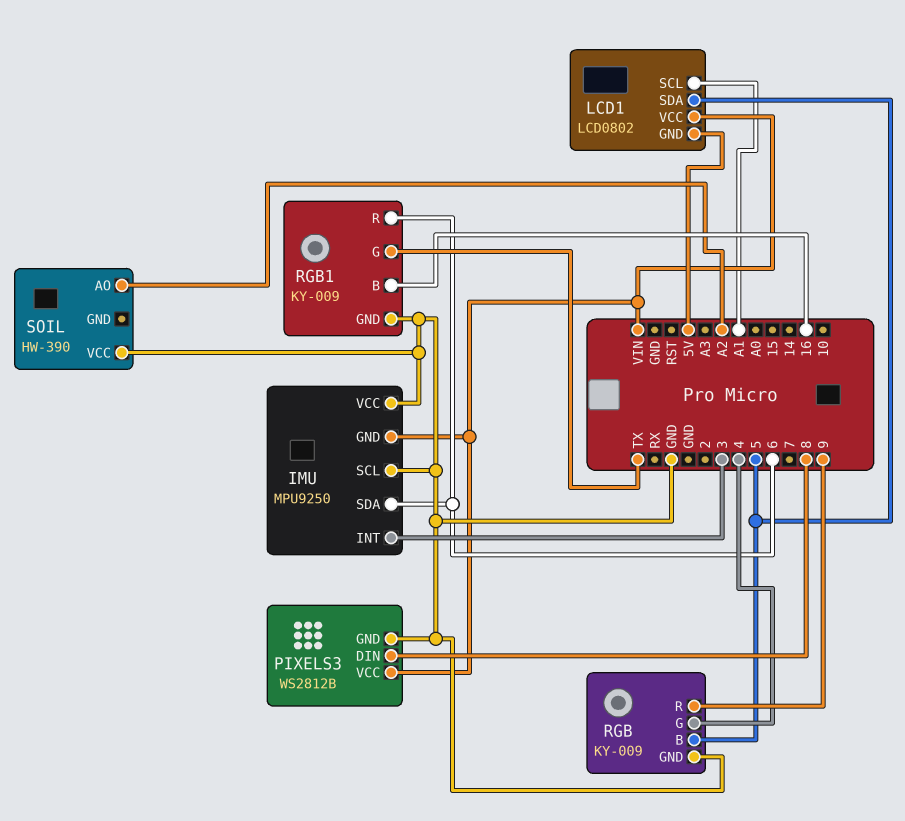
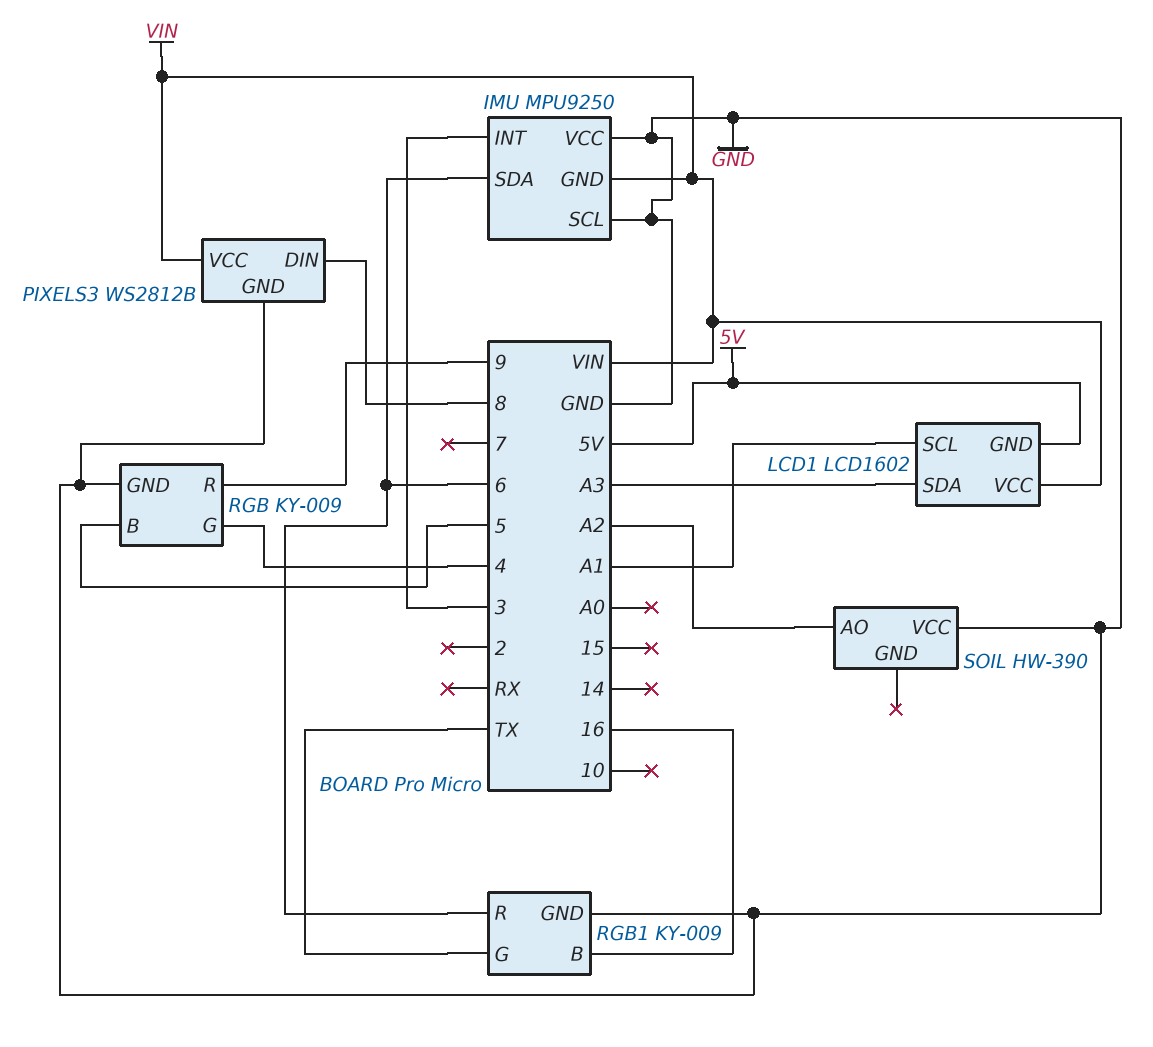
LCD1: LCD0802 -> LCD1602
LCD1 pin SDA: 5 -> A3

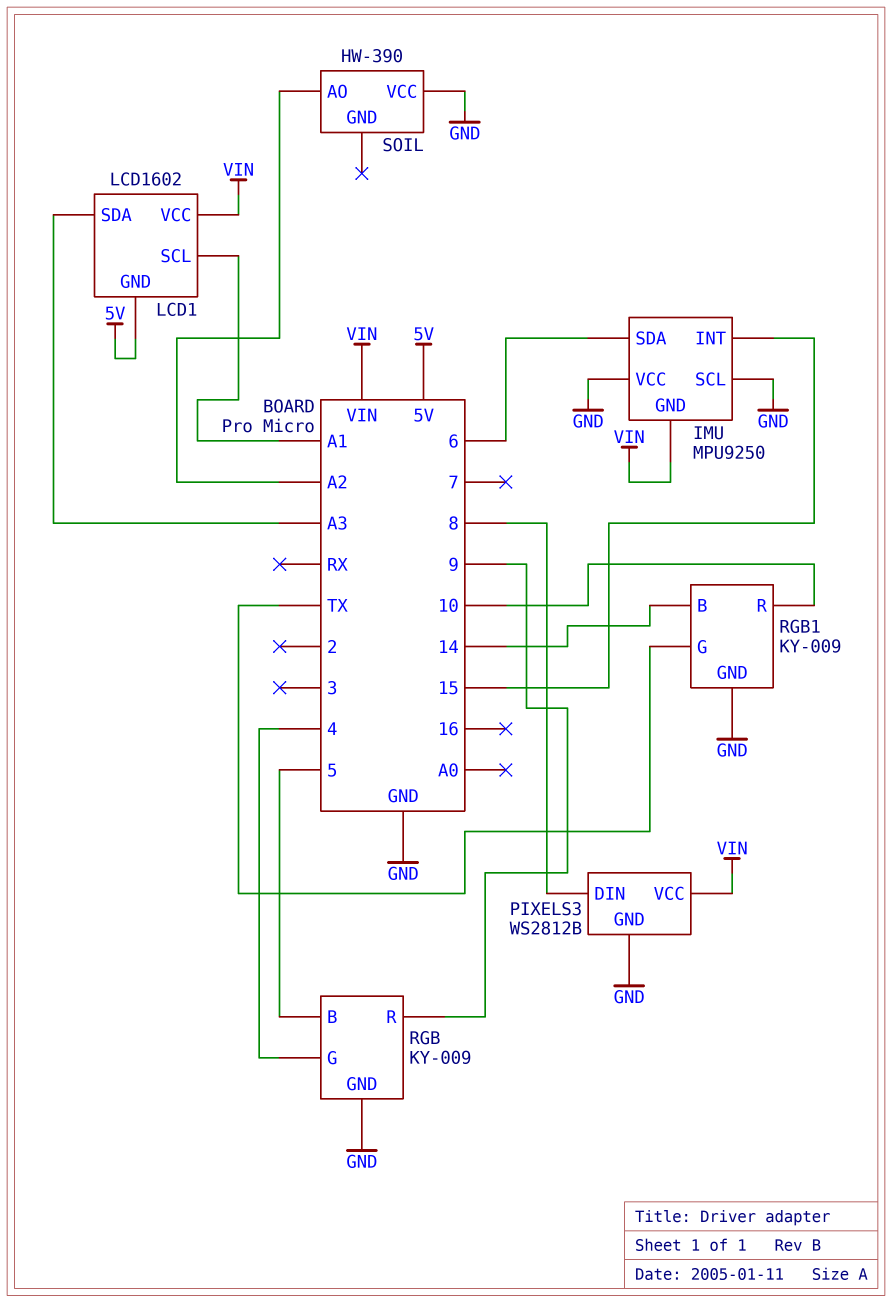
IMU pin INT: 3 -> 15
RGB1 pin B: 16 -> 14
RGB1 pin R: 6 -> 10

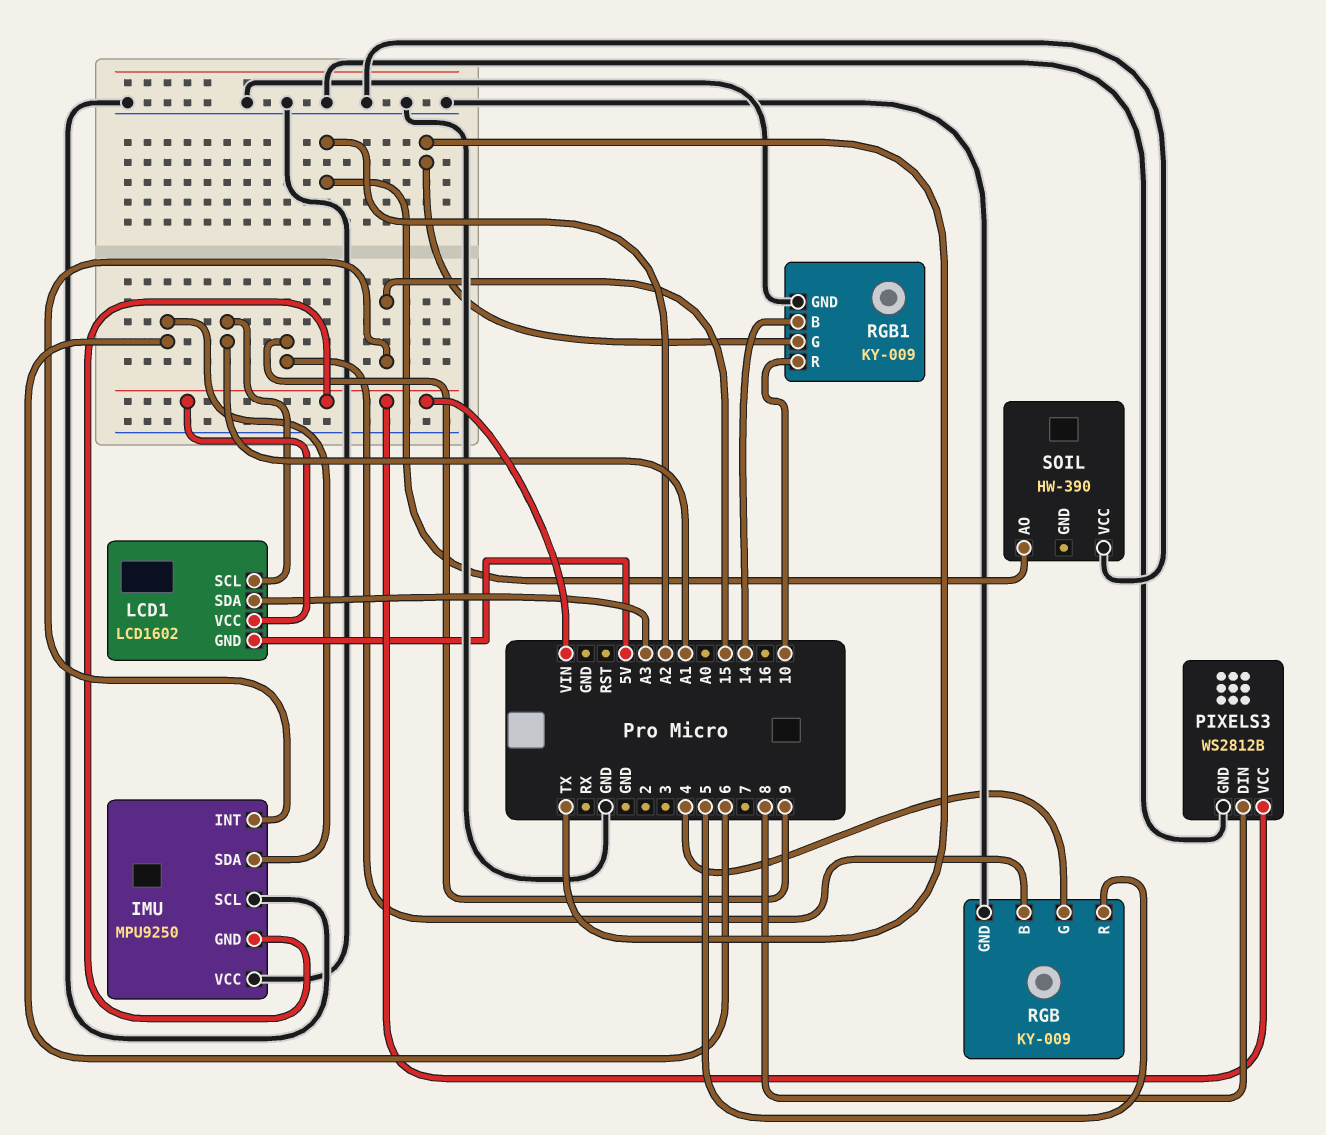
RGB pin B: 5 -> 9
RGB pin R: 9 -> 5

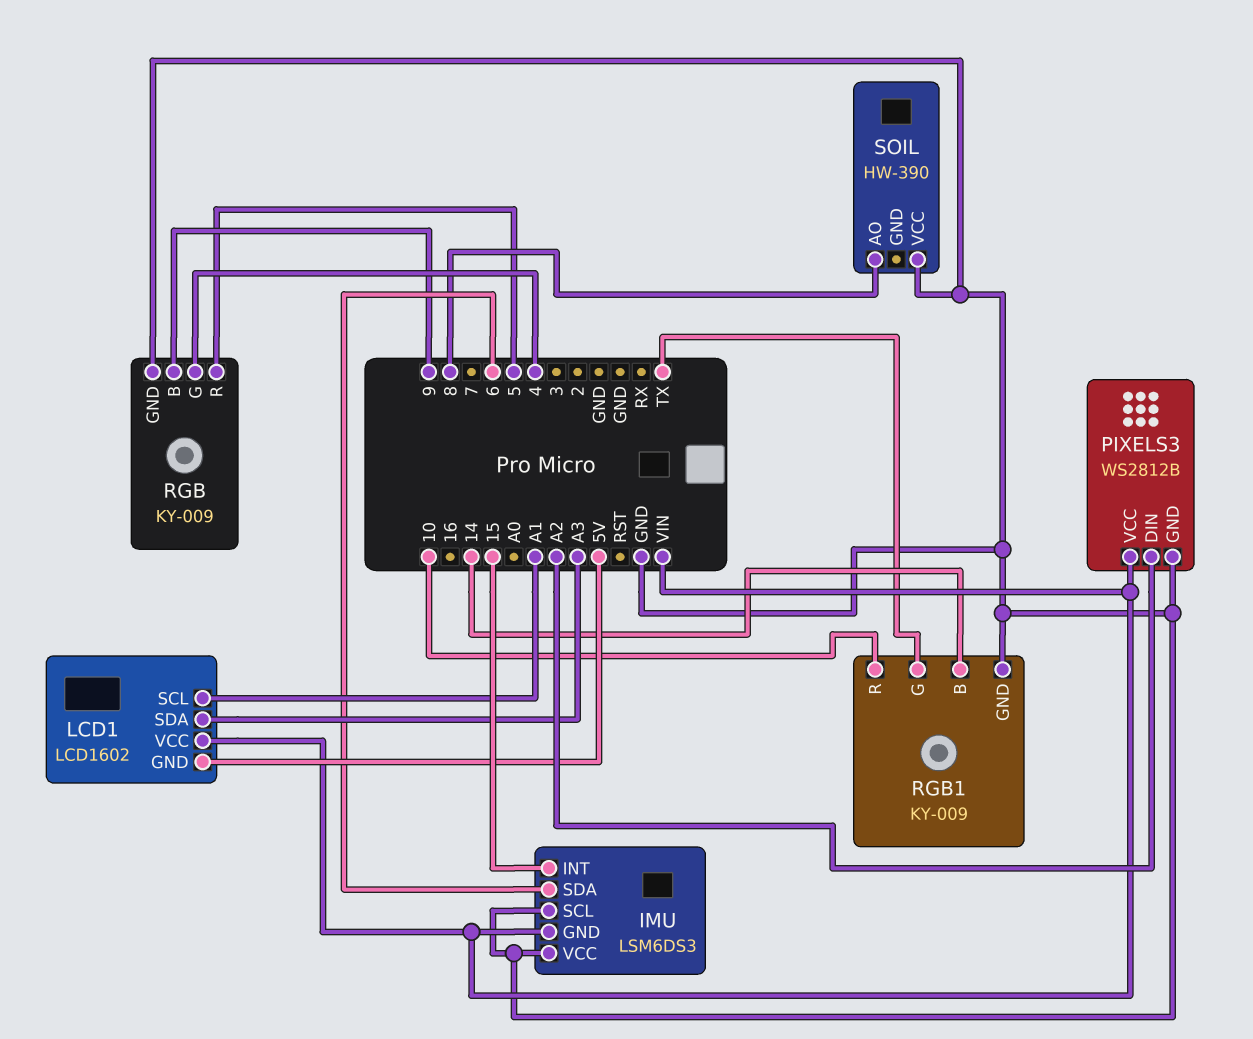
IMU: MPU9250 -> LSM6DS3
PIXELS3 pin DIN: 8 -> A2
SOIL pin AO: A2 -> 8

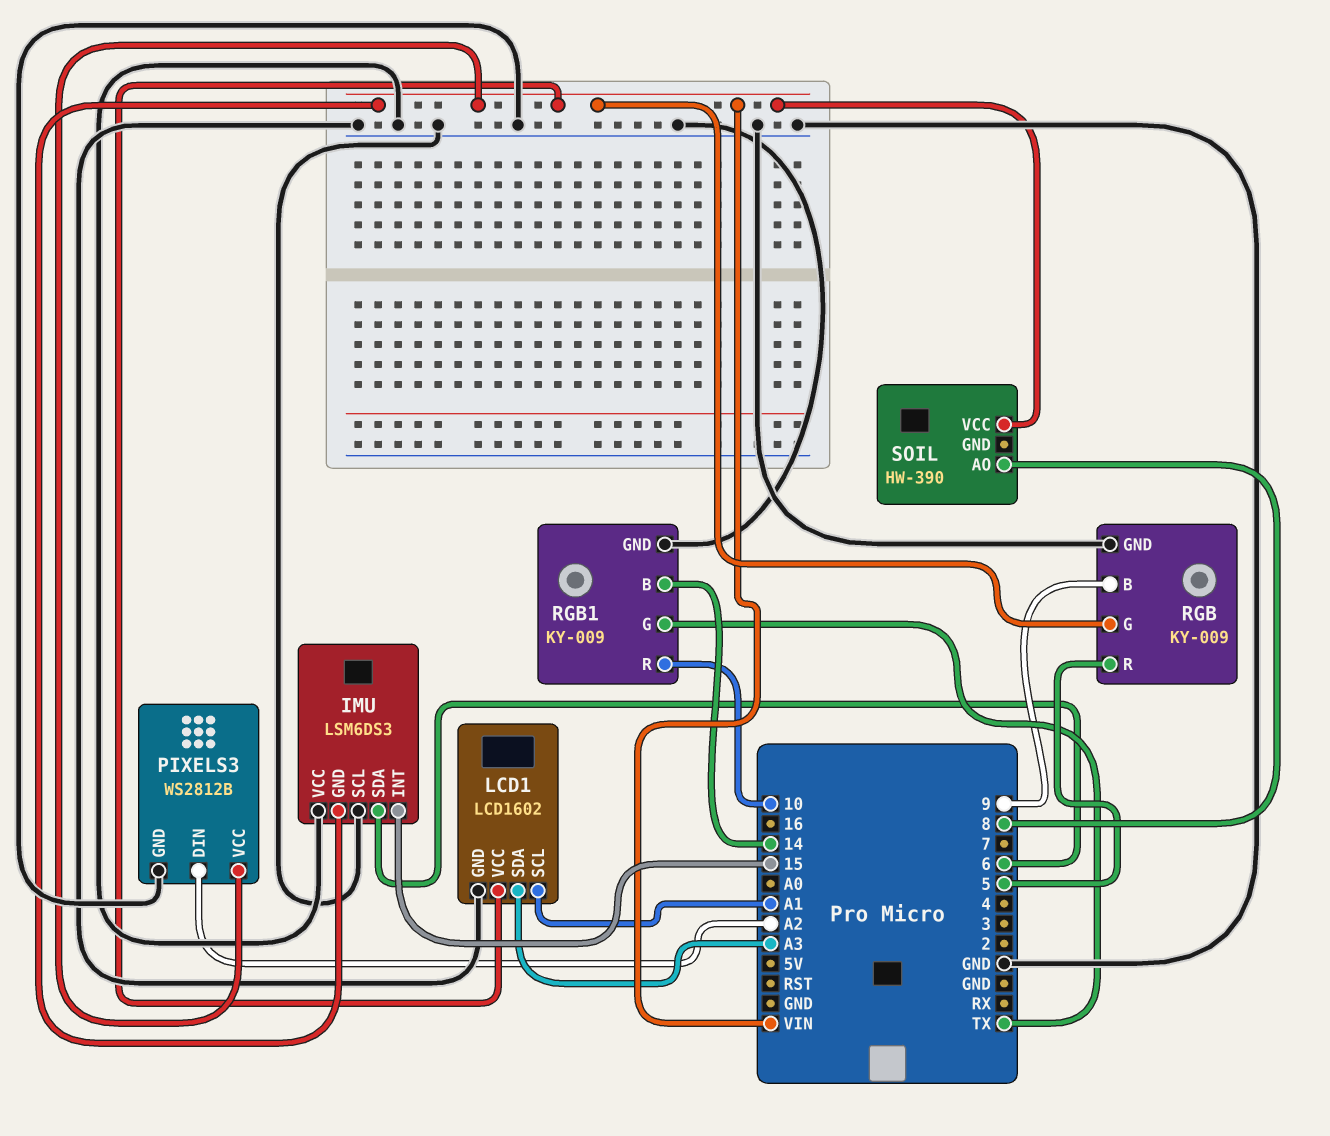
LCD1 pin GND: 5V -> GND
RGB pin G: 4 -> VIN
SOIL pin VCC: GND -> VIN

